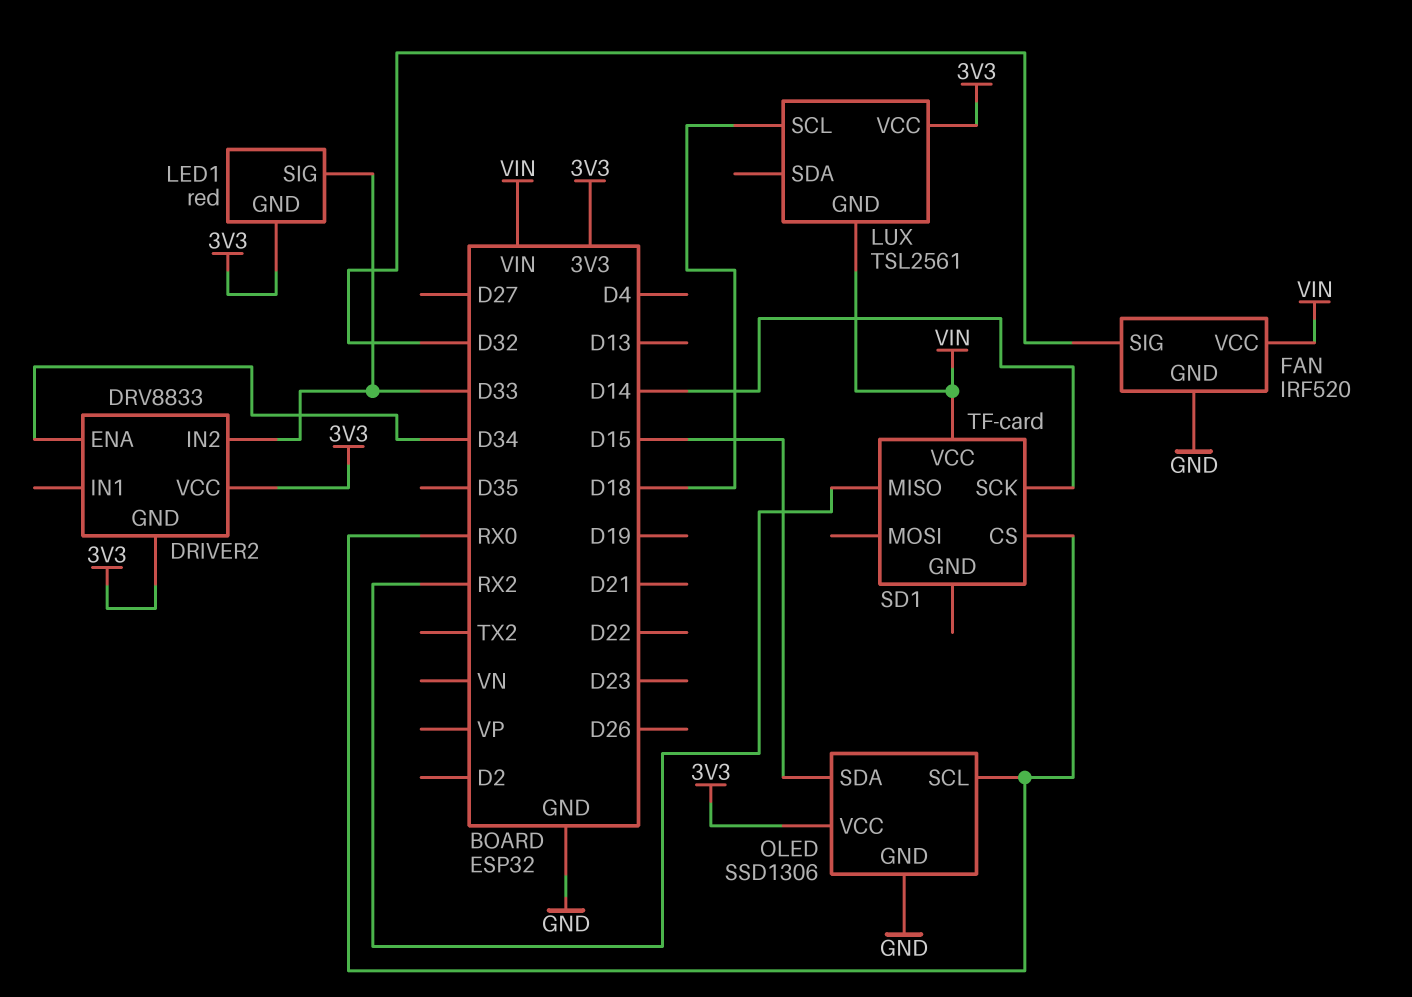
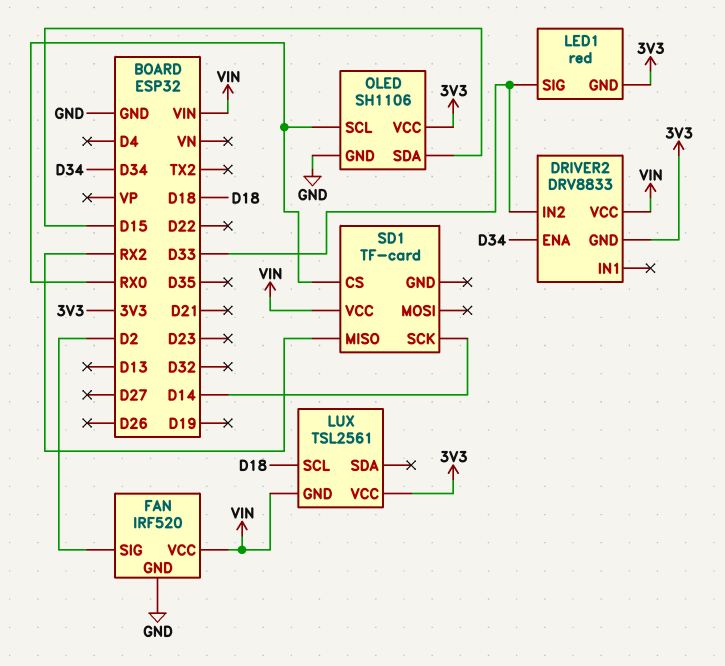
DRIVER2 pin VCC: 3V3 -> VIN
FAN pin SIG: D32 -> D2
OLED: SSD1306 -> SH1106

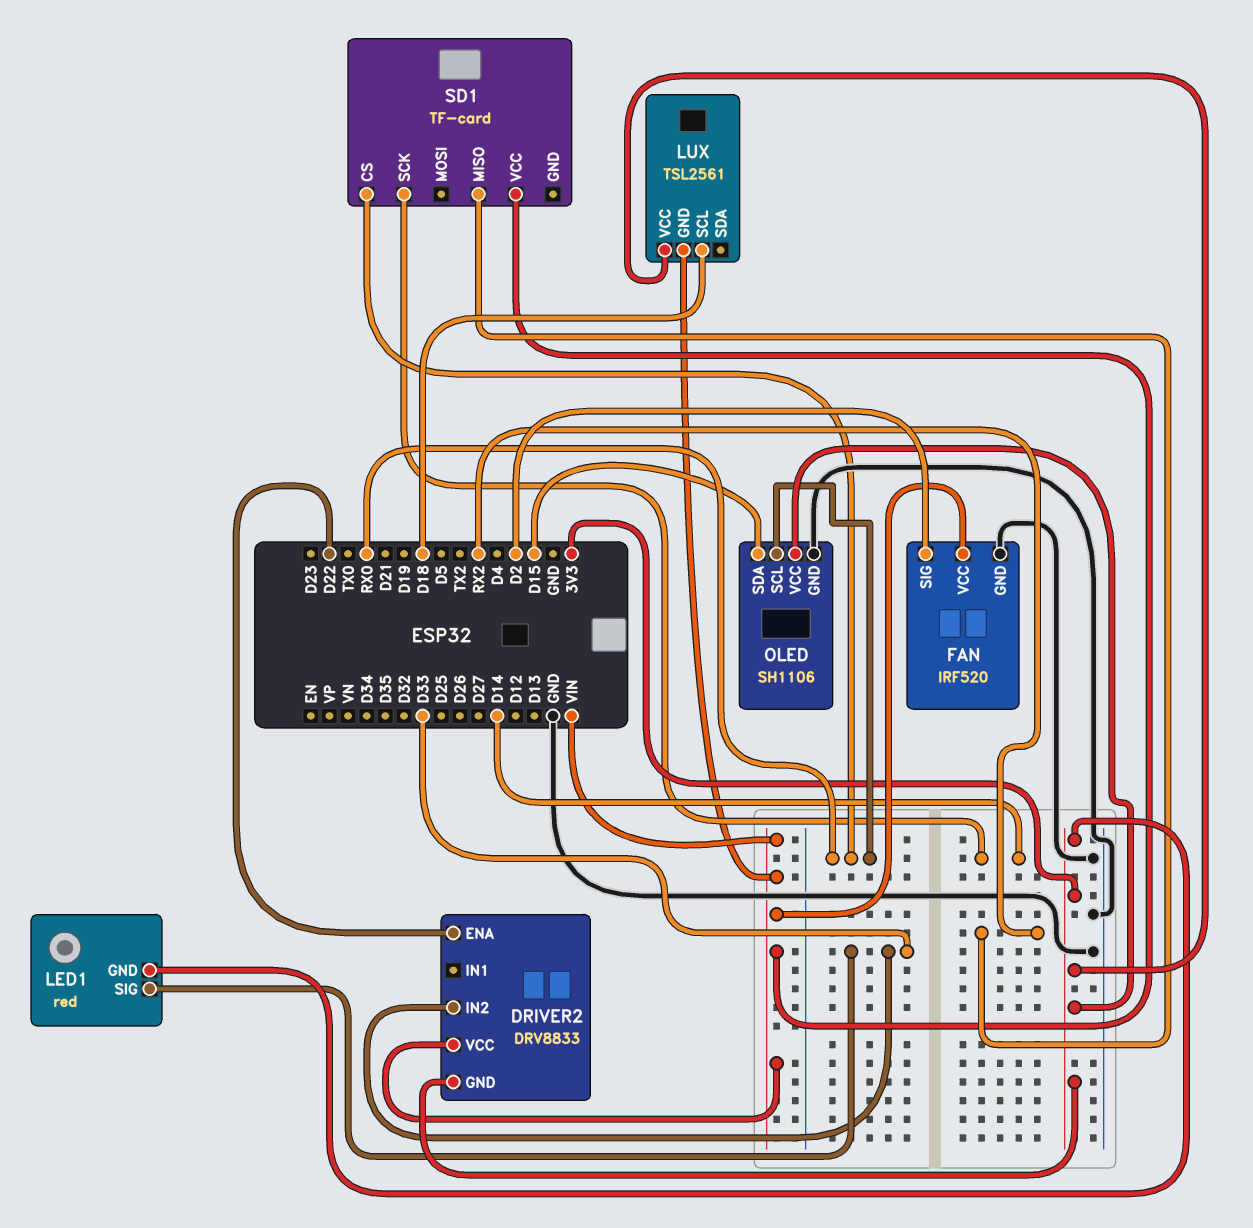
DRIVER2 pin ENA: D34 -> D22

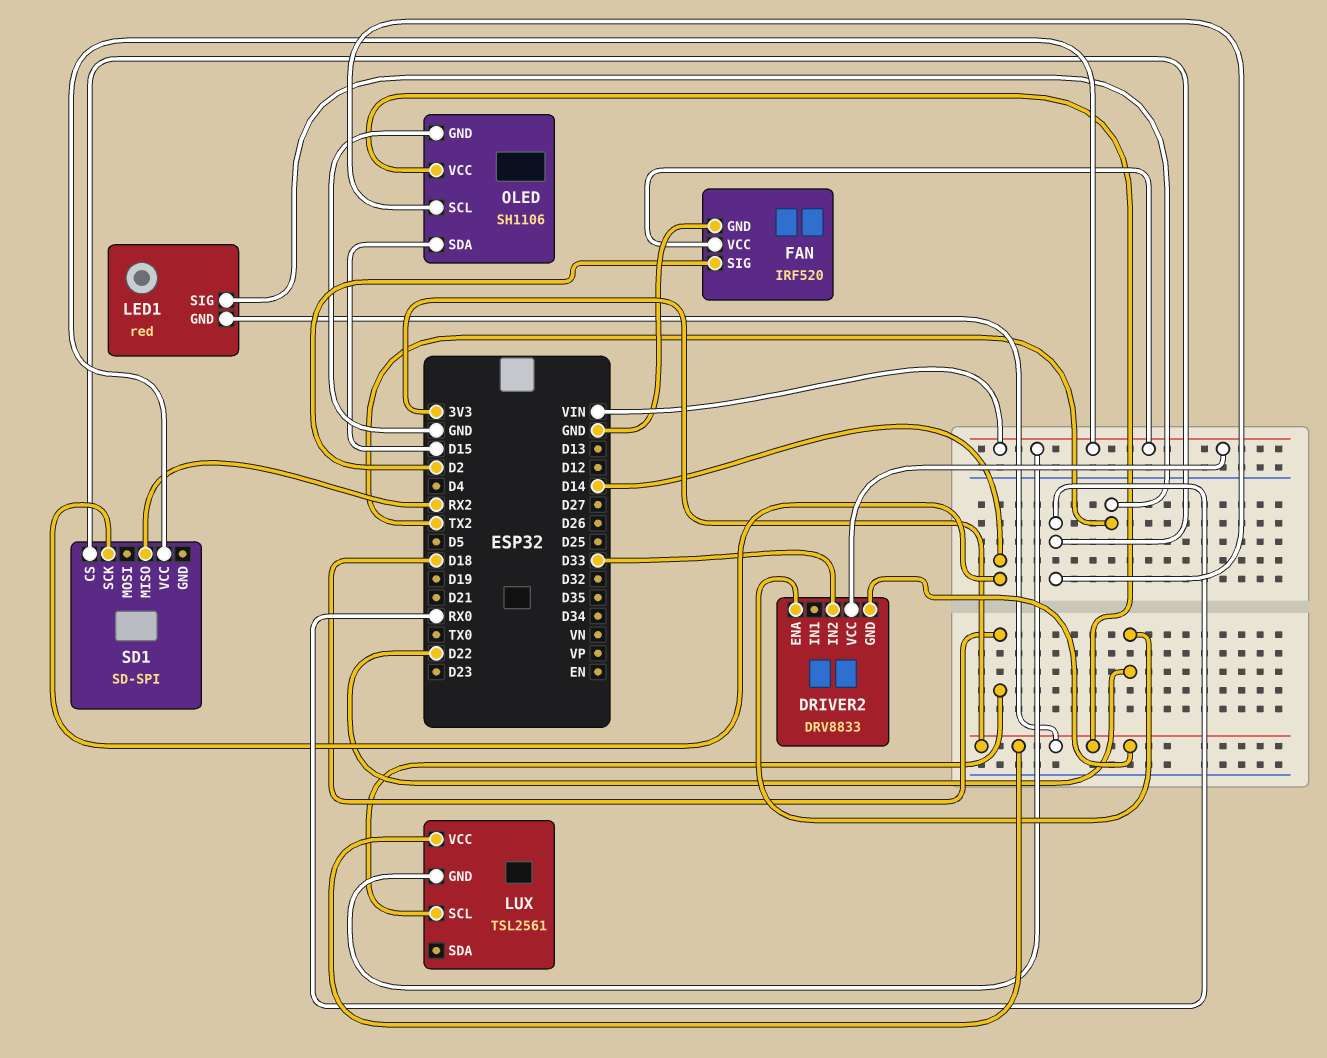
LED1 pin SIG: D33 -> TX2
SD1: TF-card -> SD-SPI

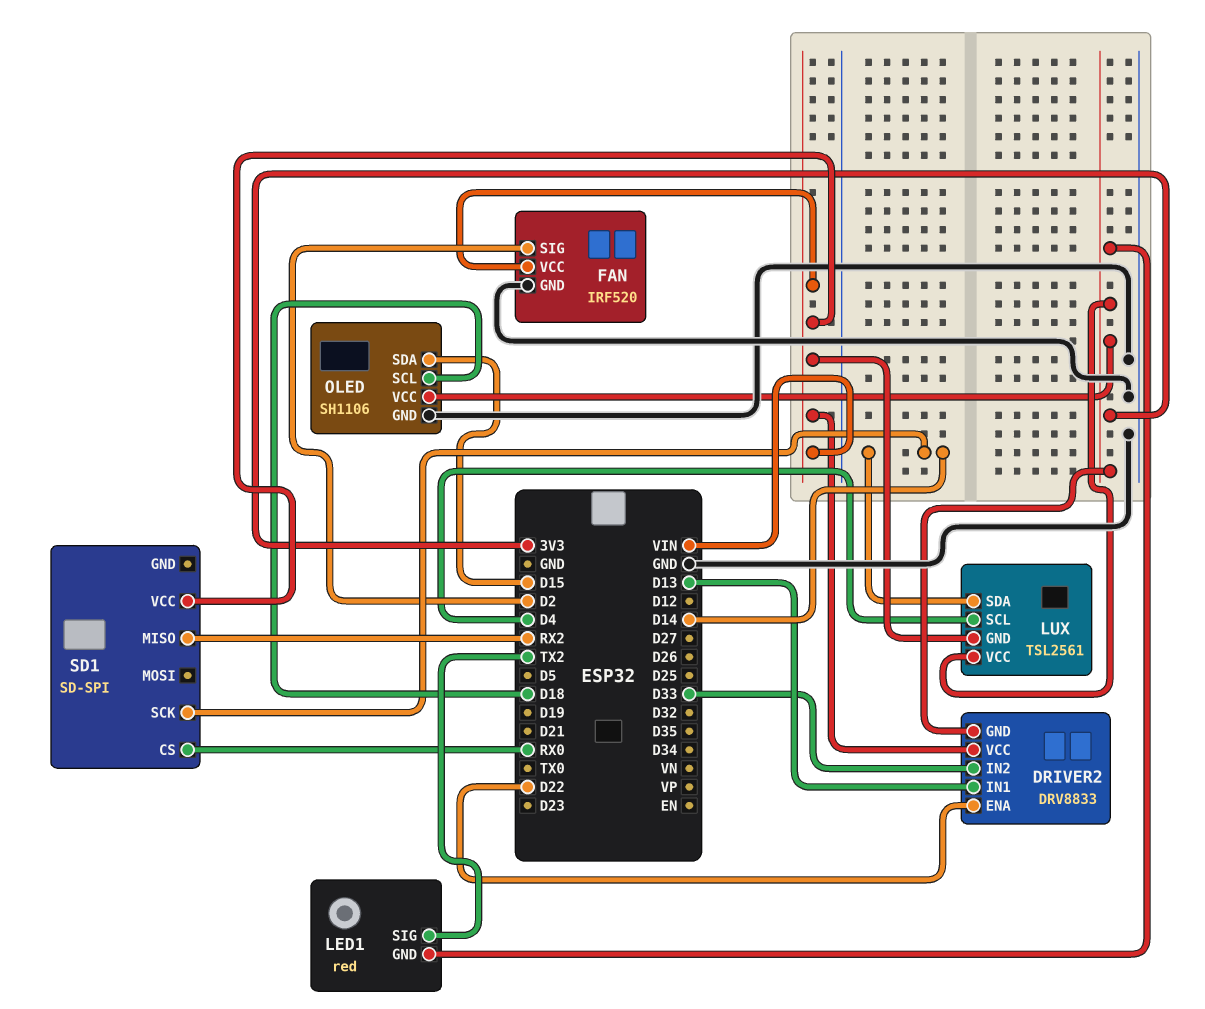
DRIVER2 pin IN1: none -> D13
LUX pin SCL: D18 -> D4
LUX pin SDA: none -> D14
OLED pin SCL: RX0 -> D18

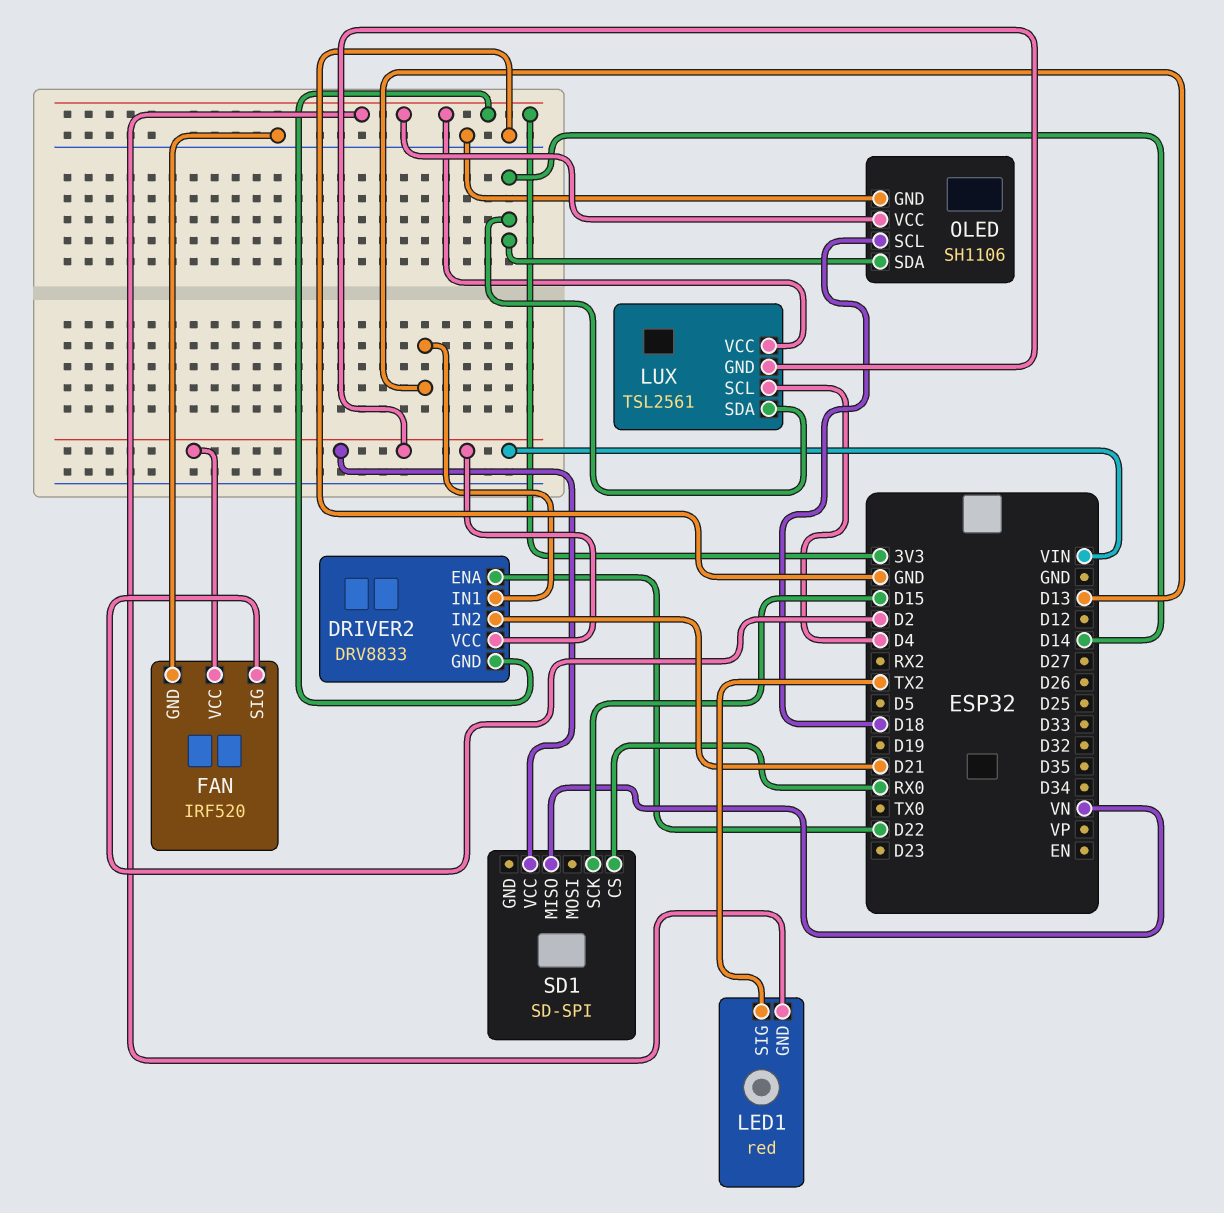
DRIVER2 pin IN2: D33 -> D21
OLED pin SDA: D15 -> D14
SD1 pin MISO: RX2 -> VN
SD1 pin SCK: D14 -> D15

